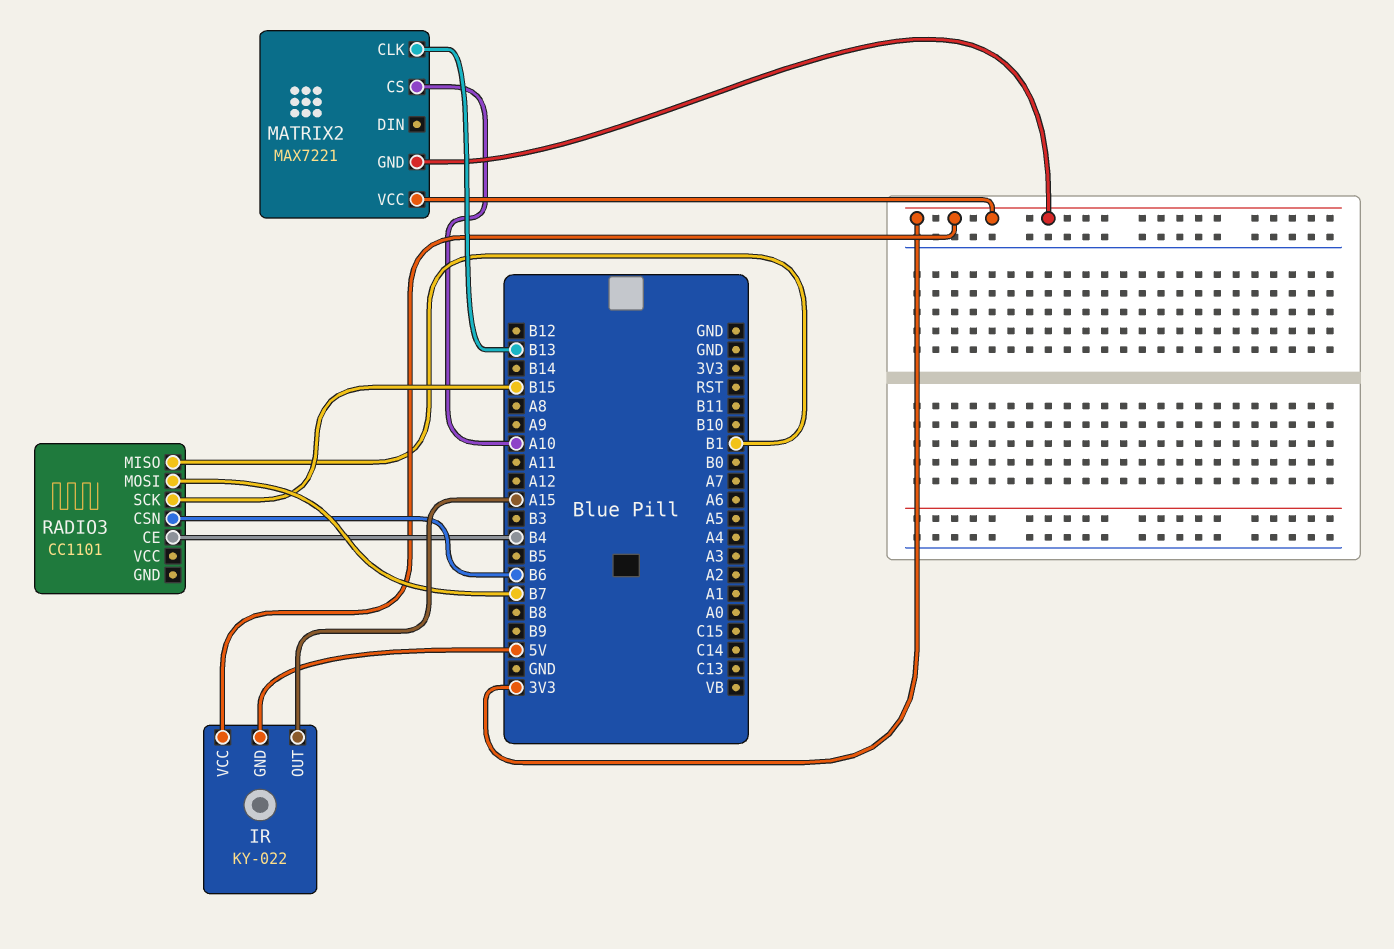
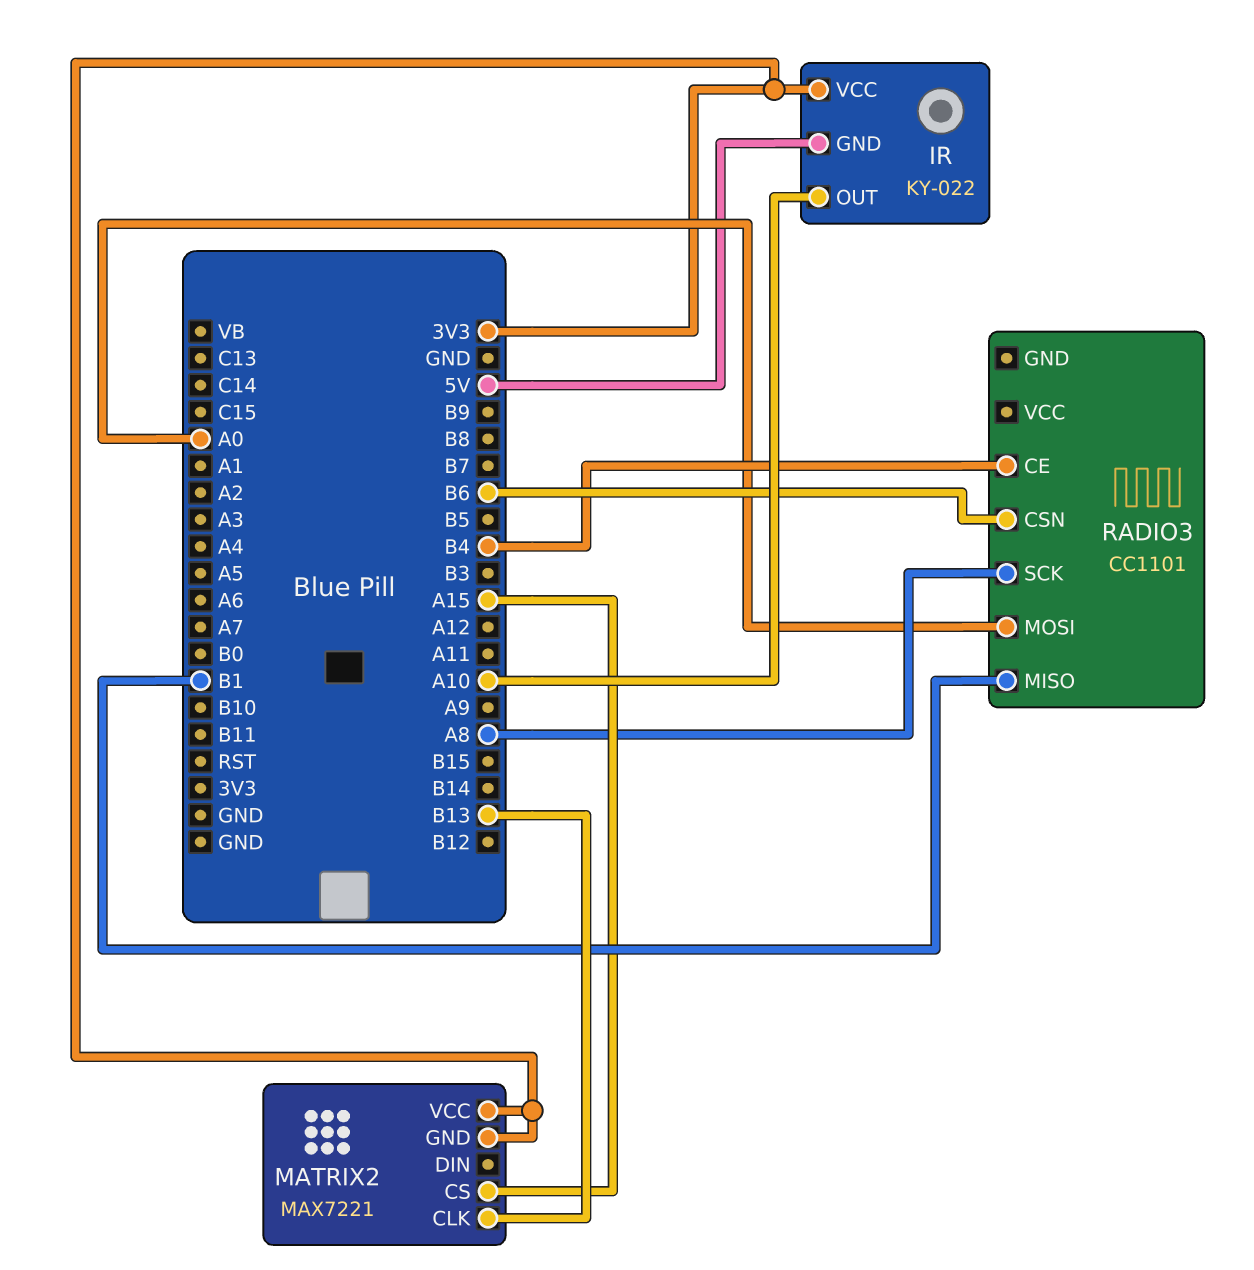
IR pin OUT: A15 -> A10
MATRIX2 pin CS: A10 -> A15
RADIO3 pin MOSI: B7 -> A0
RADIO3 pin SCK: B15 -> A8

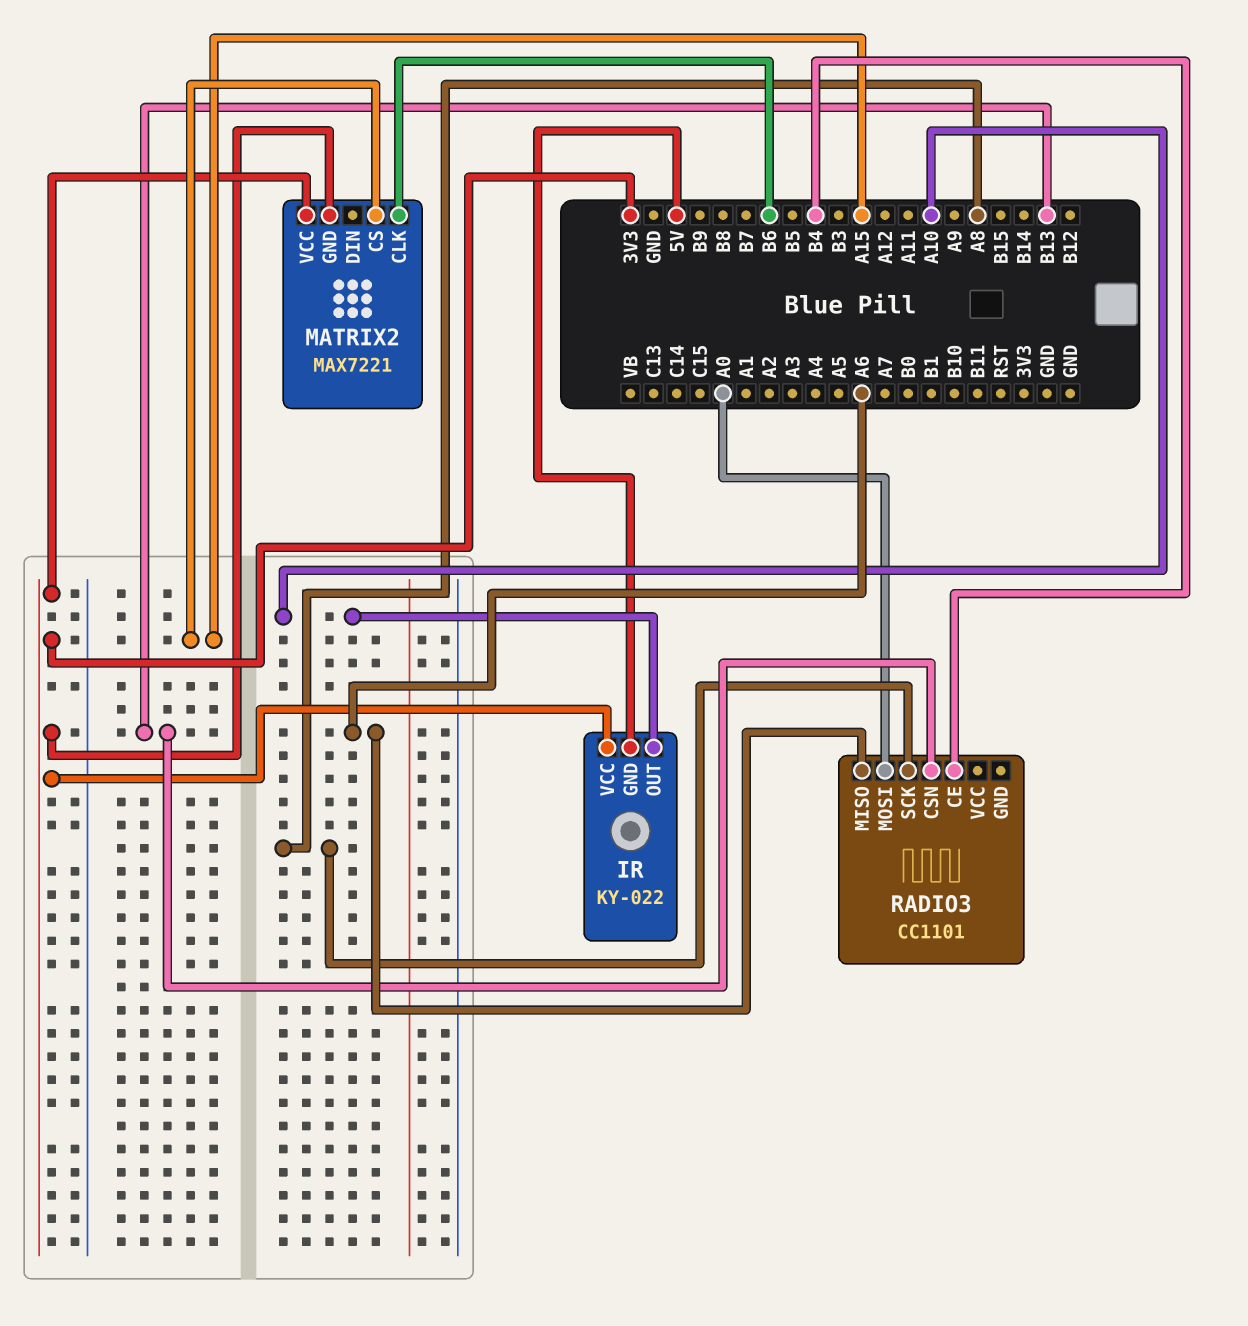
MATRIX2 pin CLK: B13 -> B6
RADIO3 pin CSN: B6 -> B13
RADIO3 pin MISO: B1 -> A6

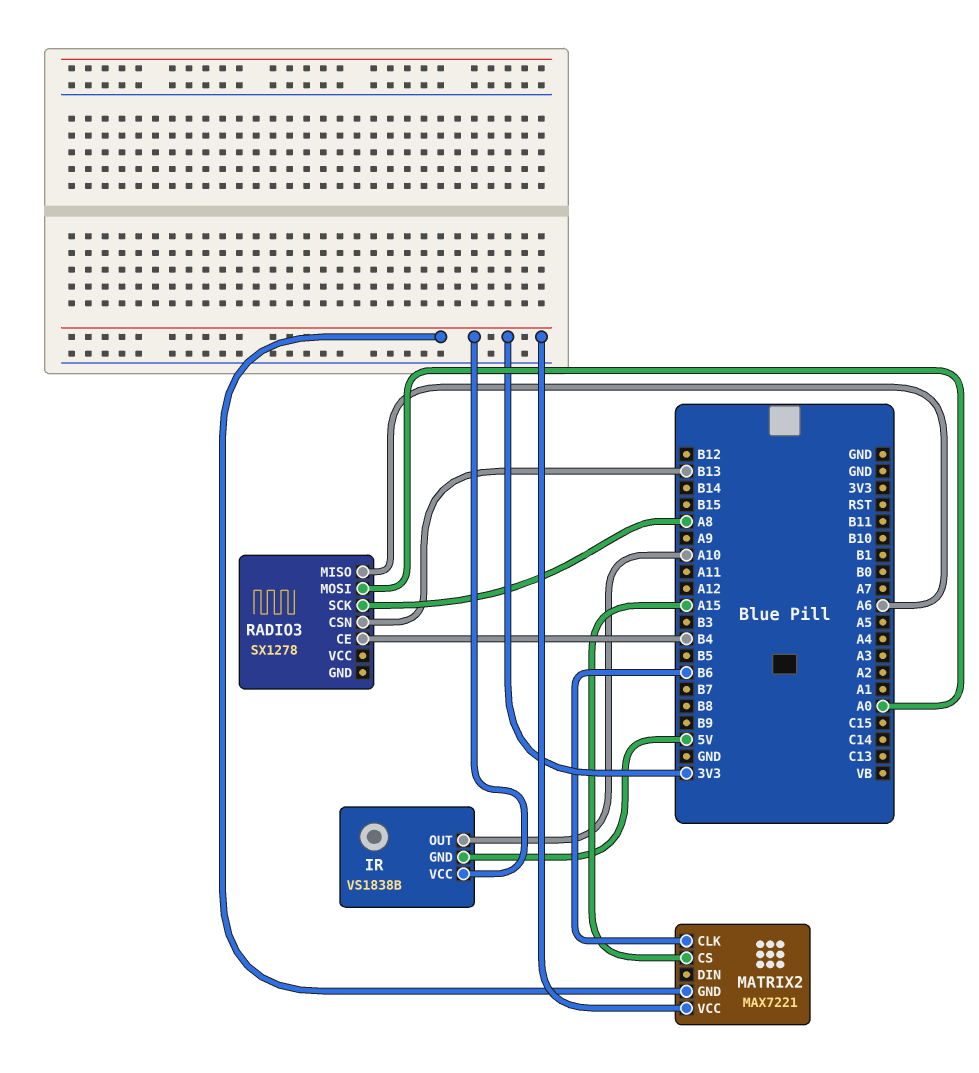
IR: KY-022 -> VS1838B
RADIO3: CC1101 -> SX1278

